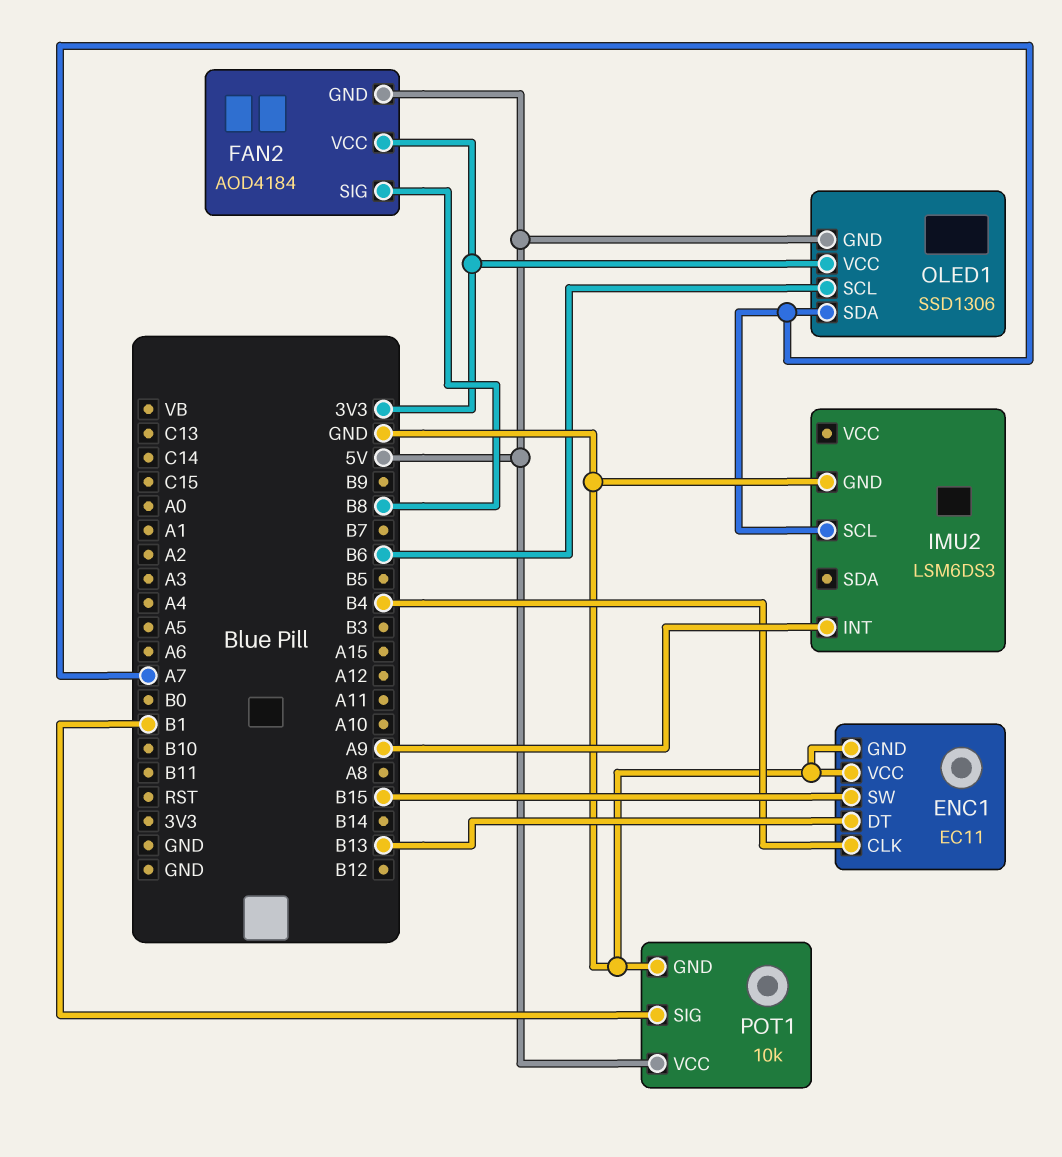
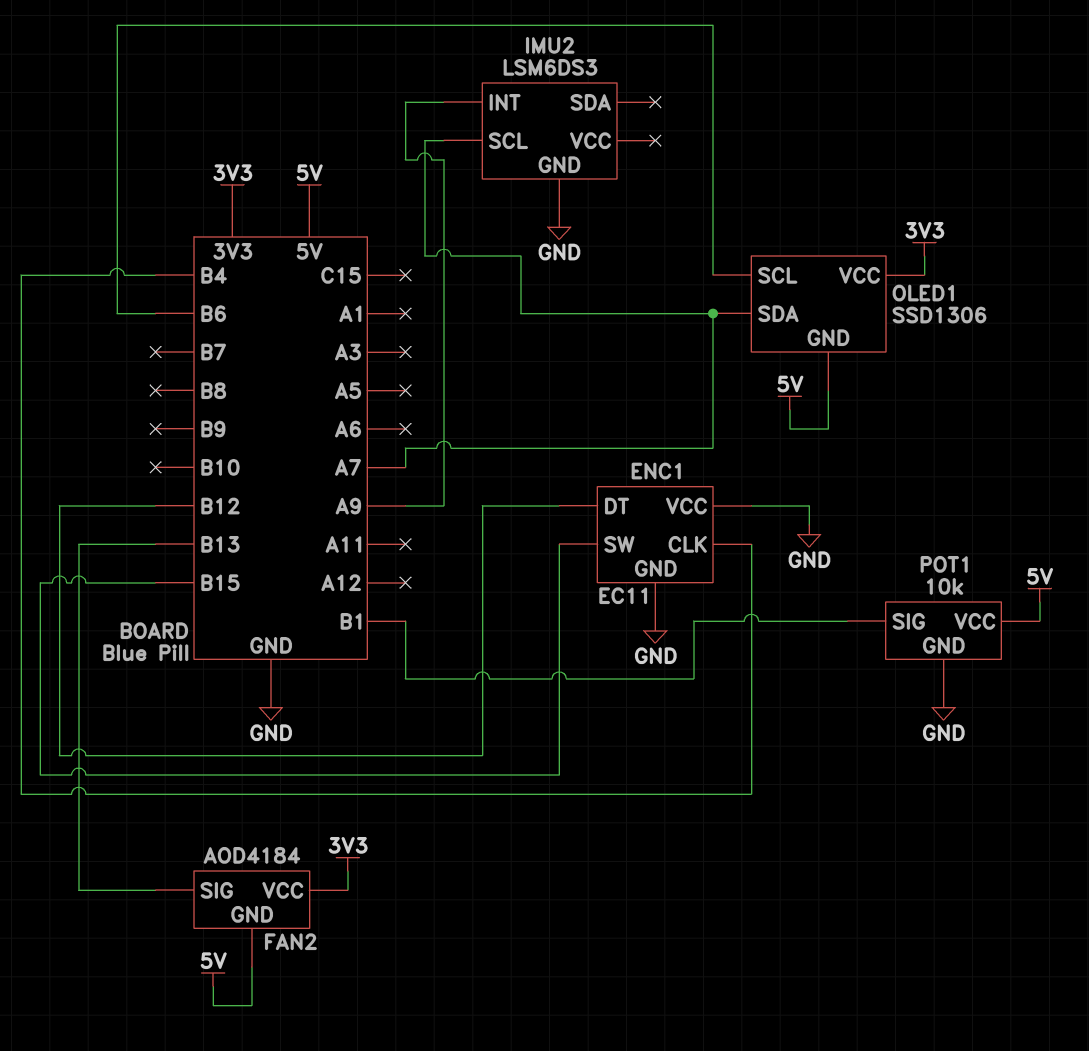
ENC1 pin DT: B13 -> B12
FAN2 pin SIG: B8 -> B13

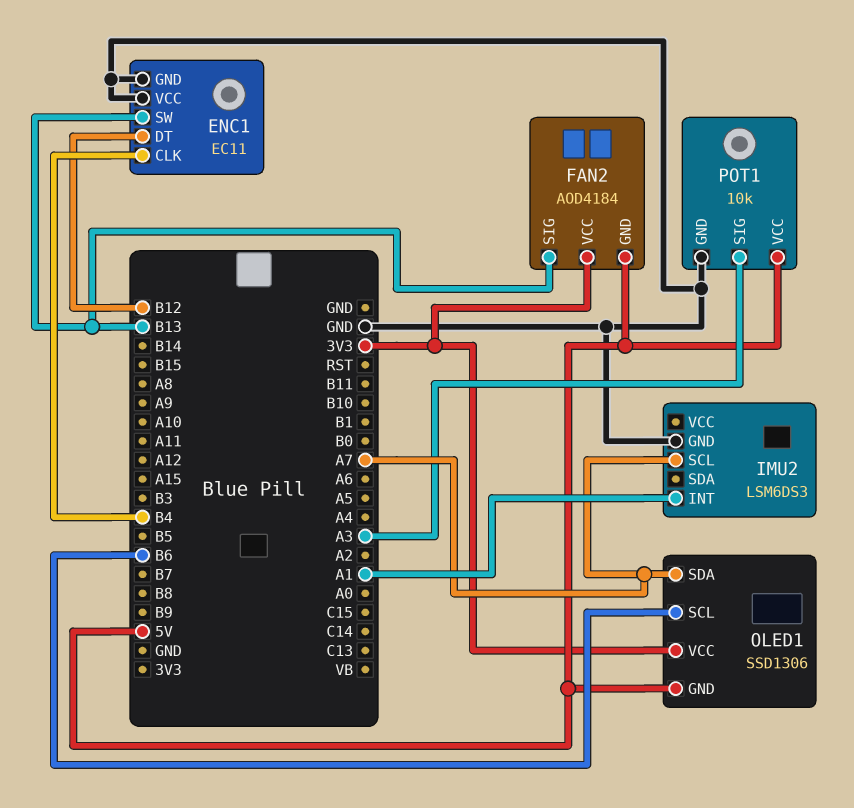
ENC1 pin SW: B15 -> B13
IMU2 pin INT: A9 -> A1
POT1 pin SIG: B1 -> A3

